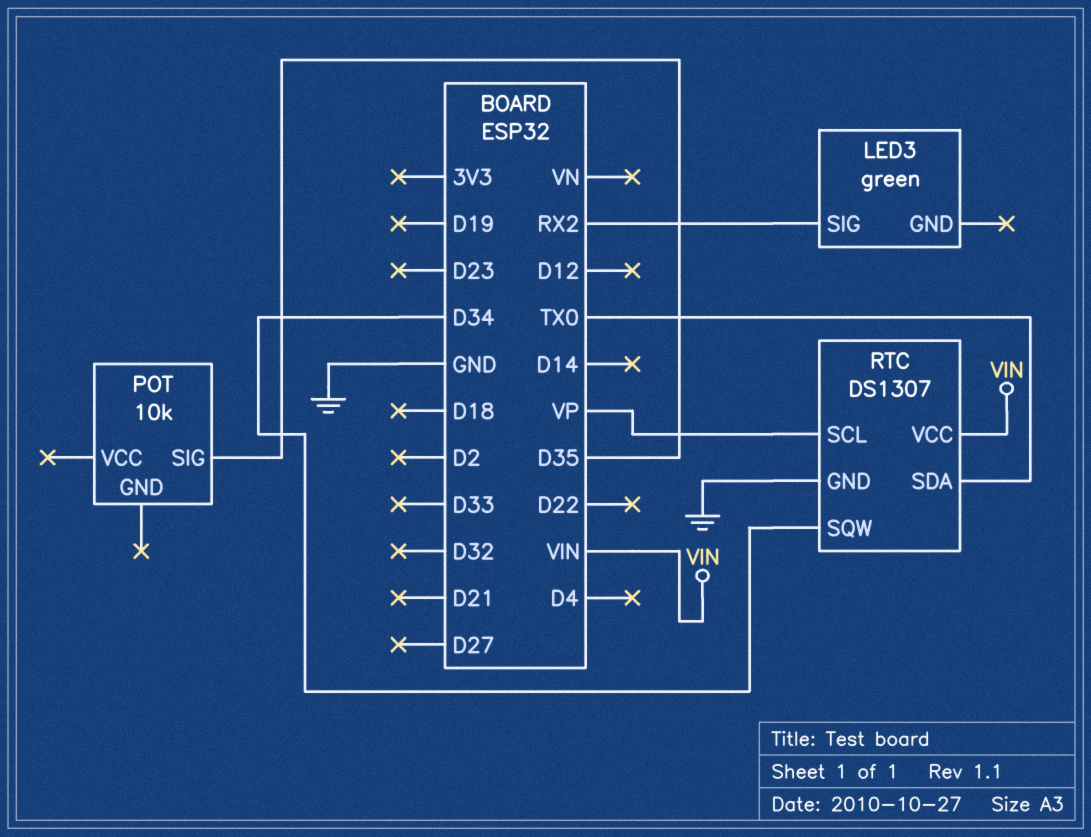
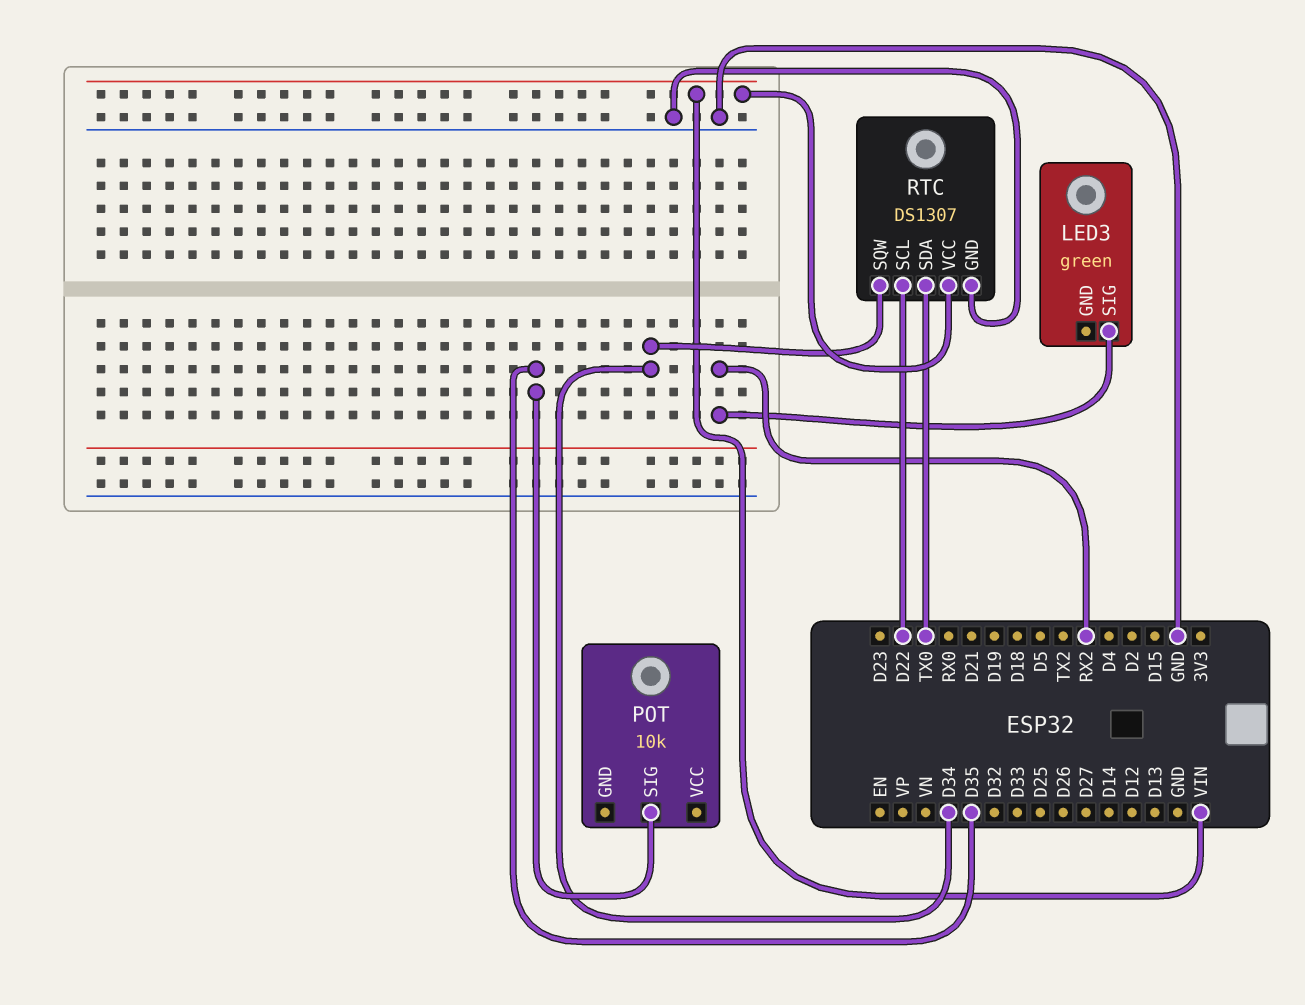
RTC pin SCL: VP -> D22

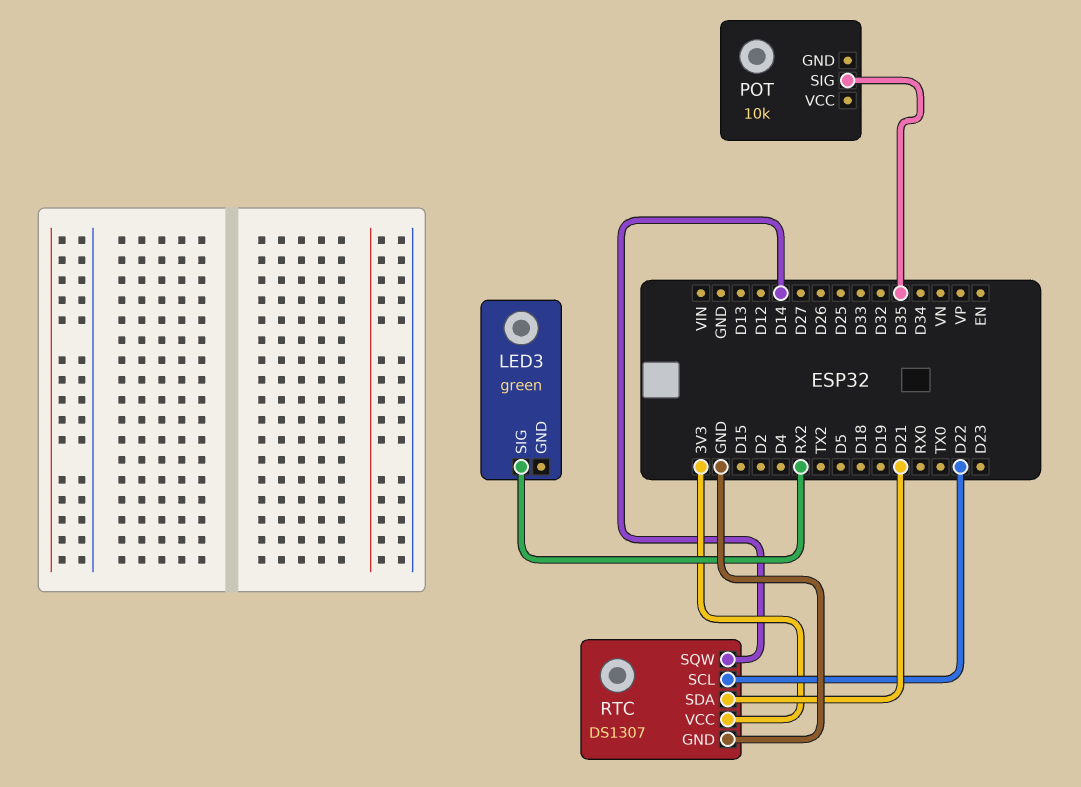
RTC pin SDA: TX0 -> D21
RTC pin SQW: D34 -> D14
RTC pin VCC: VIN -> 3V3

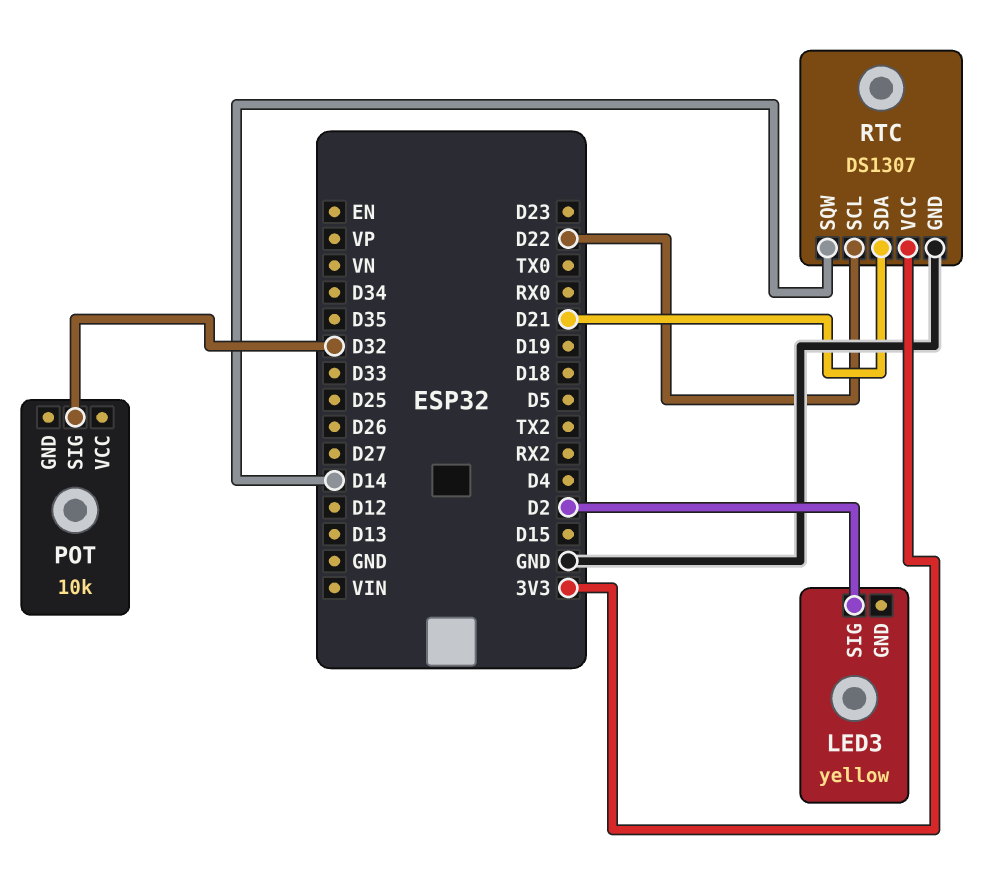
LED3: green -> yellow
LED3 pin SIG: RX2 -> D2
POT pin SIG: D35 -> D32

